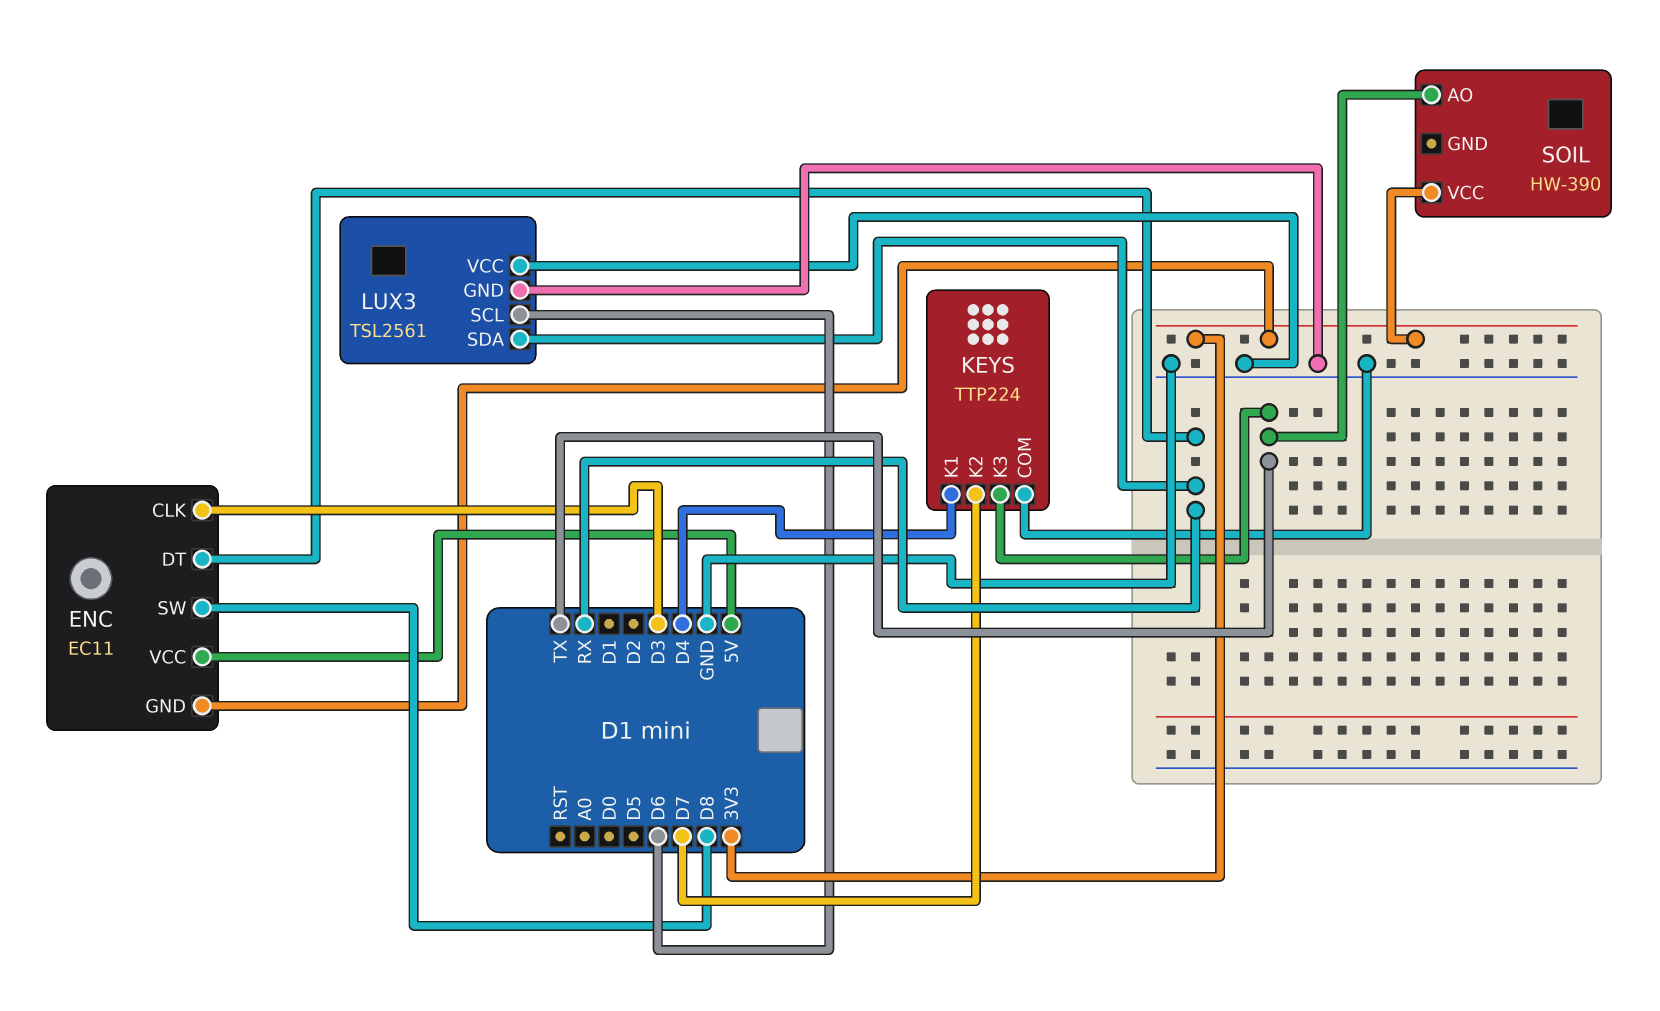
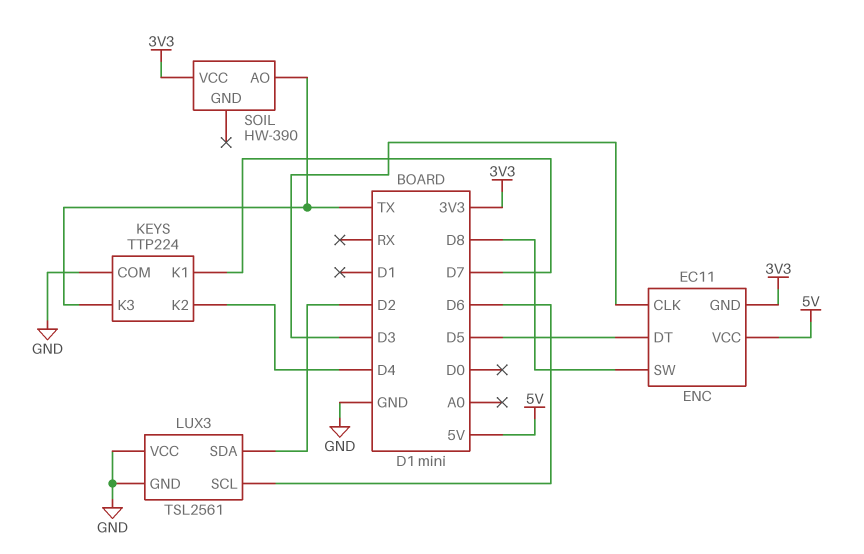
ENC pin DT: RX -> D5
KEYS pin K1: D4 -> D7
KEYS pin K2: D7 -> D4
LUX3 pin SDA: RX -> D2

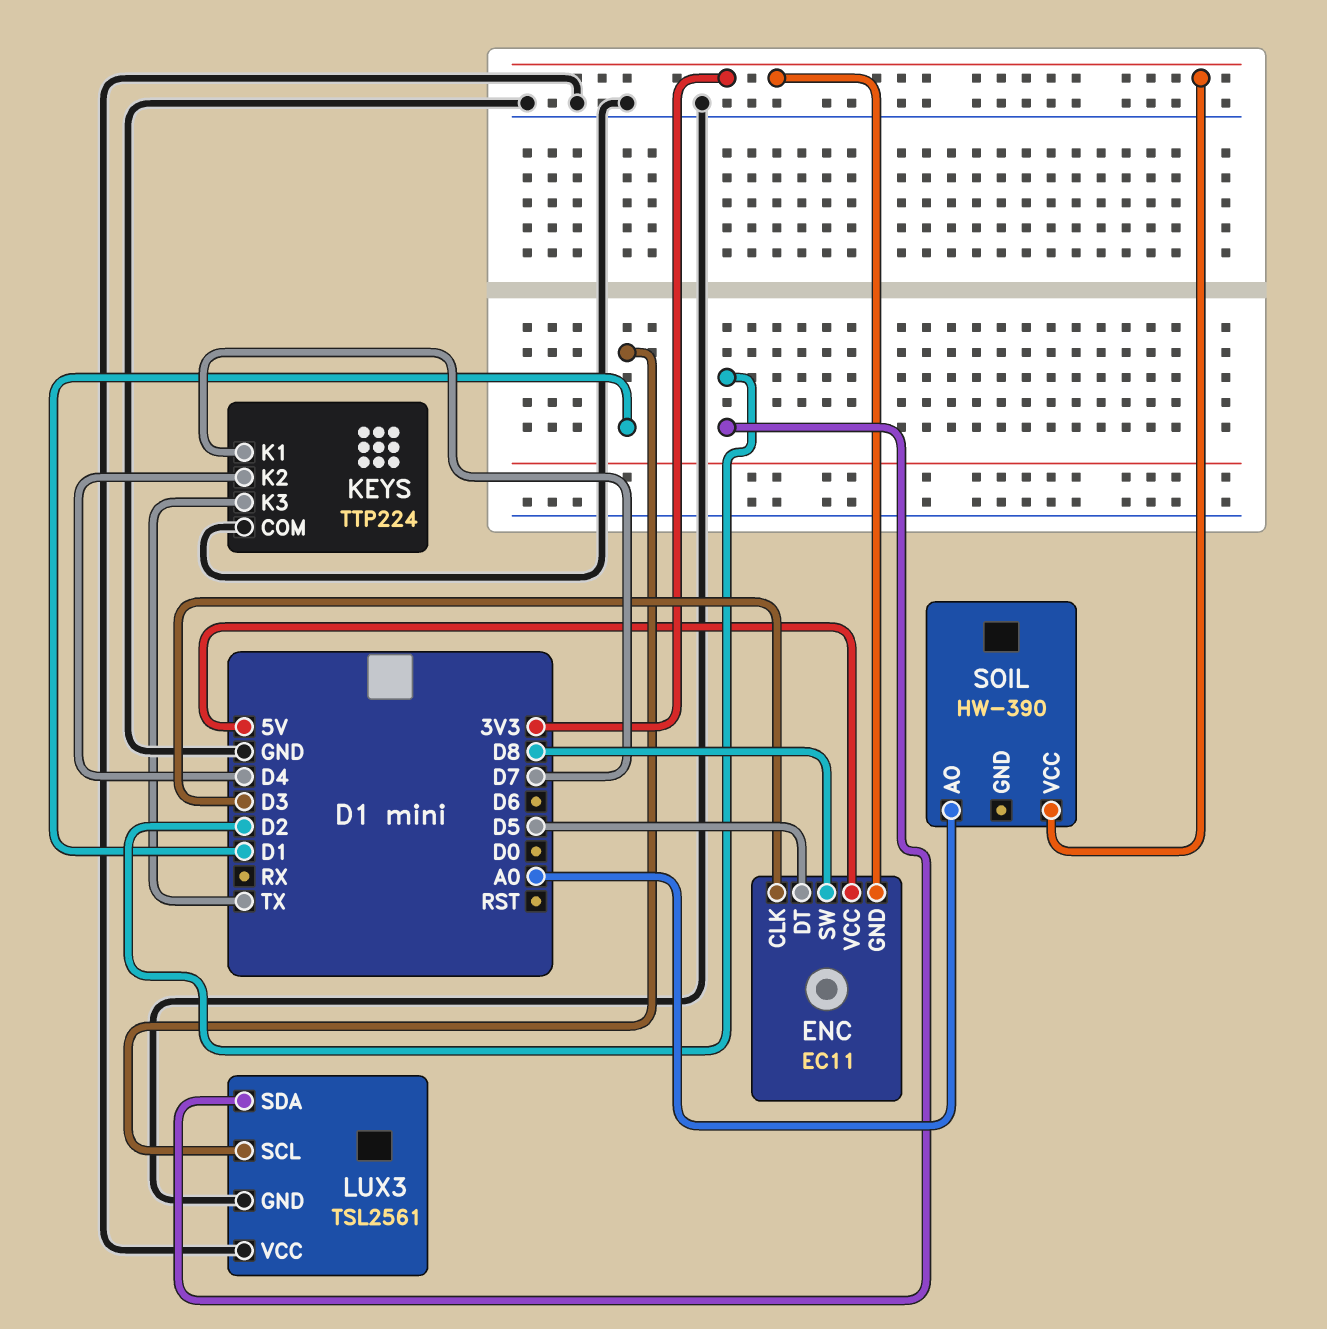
LUX3 pin SCL: D6 -> D1
SOIL pin AO: TX -> A0

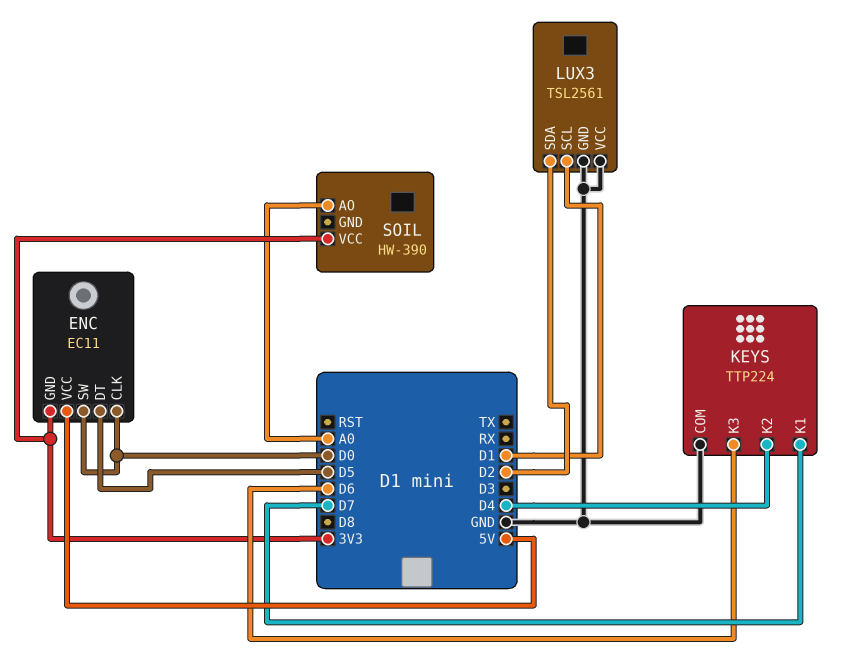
ENC pin CLK: D3 -> D0
ENC pin SW: D8 -> D0
KEYS pin K3: TX -> D6

